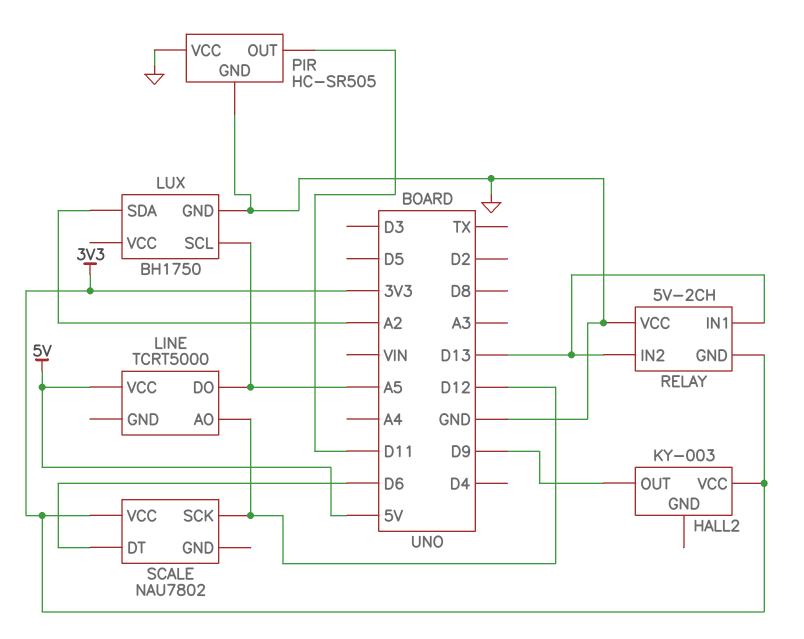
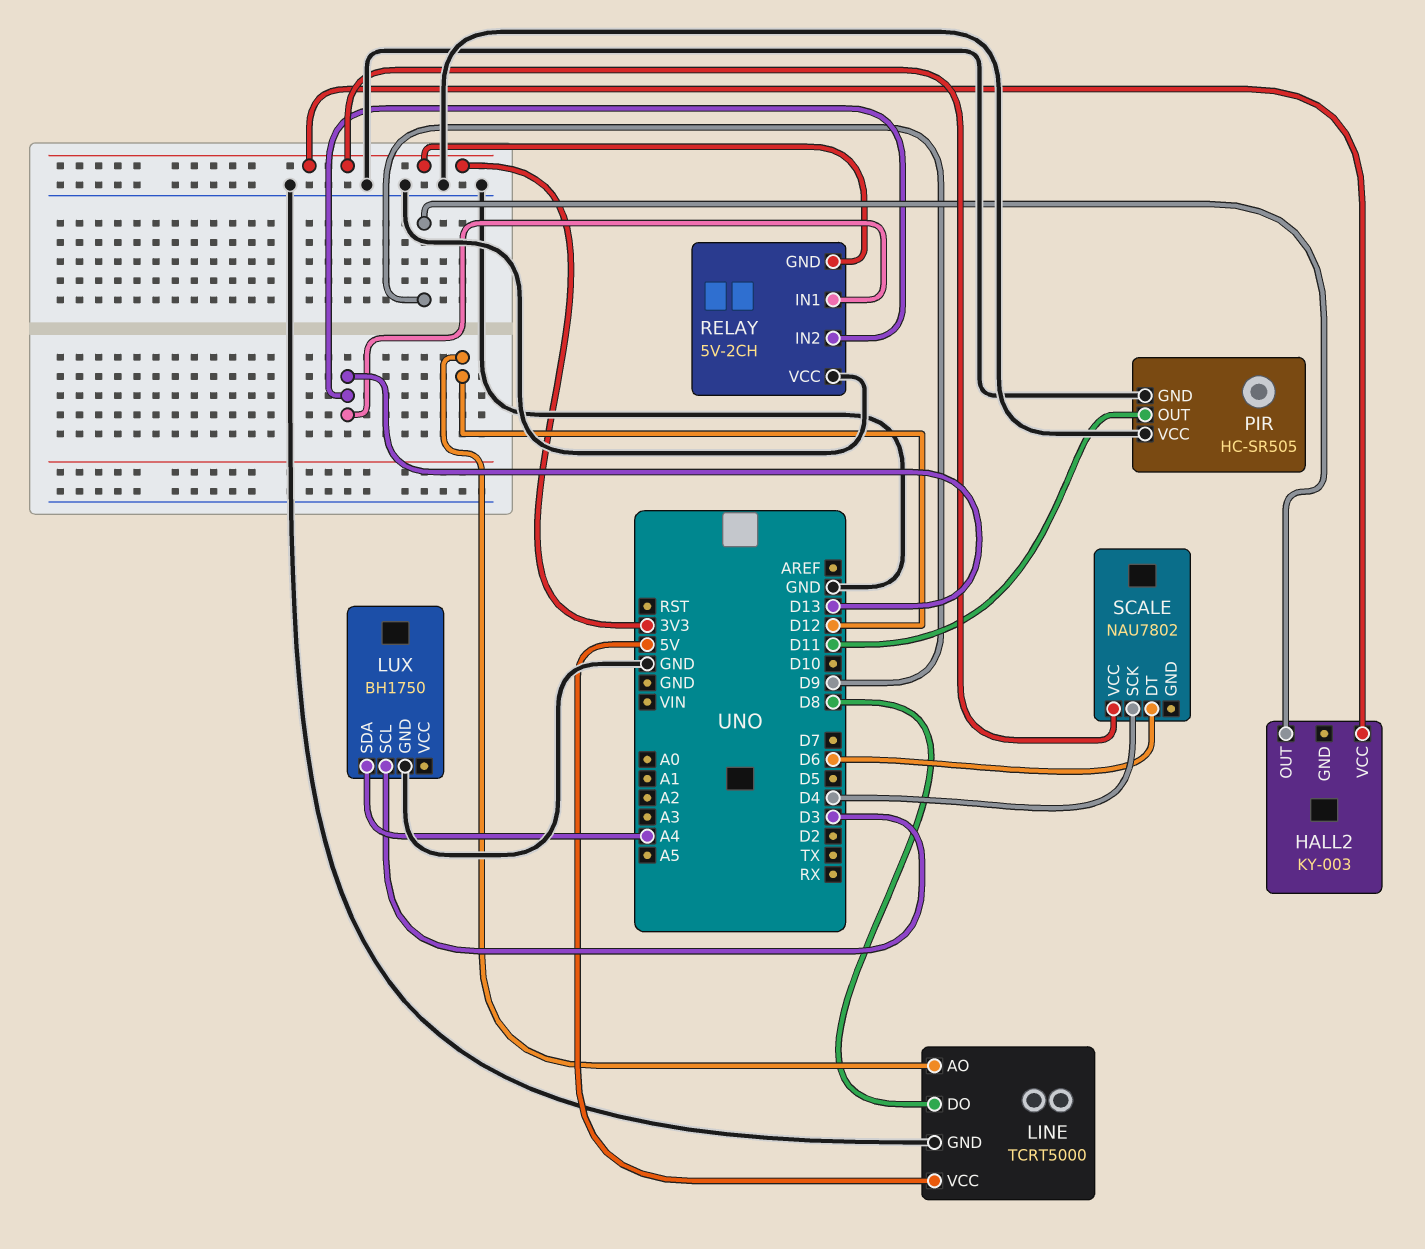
LINE pin DO: A5 -> D8
LINE pin GND: none -> GND
LUX pin SCL: A5 -> D3
LUX pin SDA: A2 -> A4
SCALE pin SCK: D12 -> D4

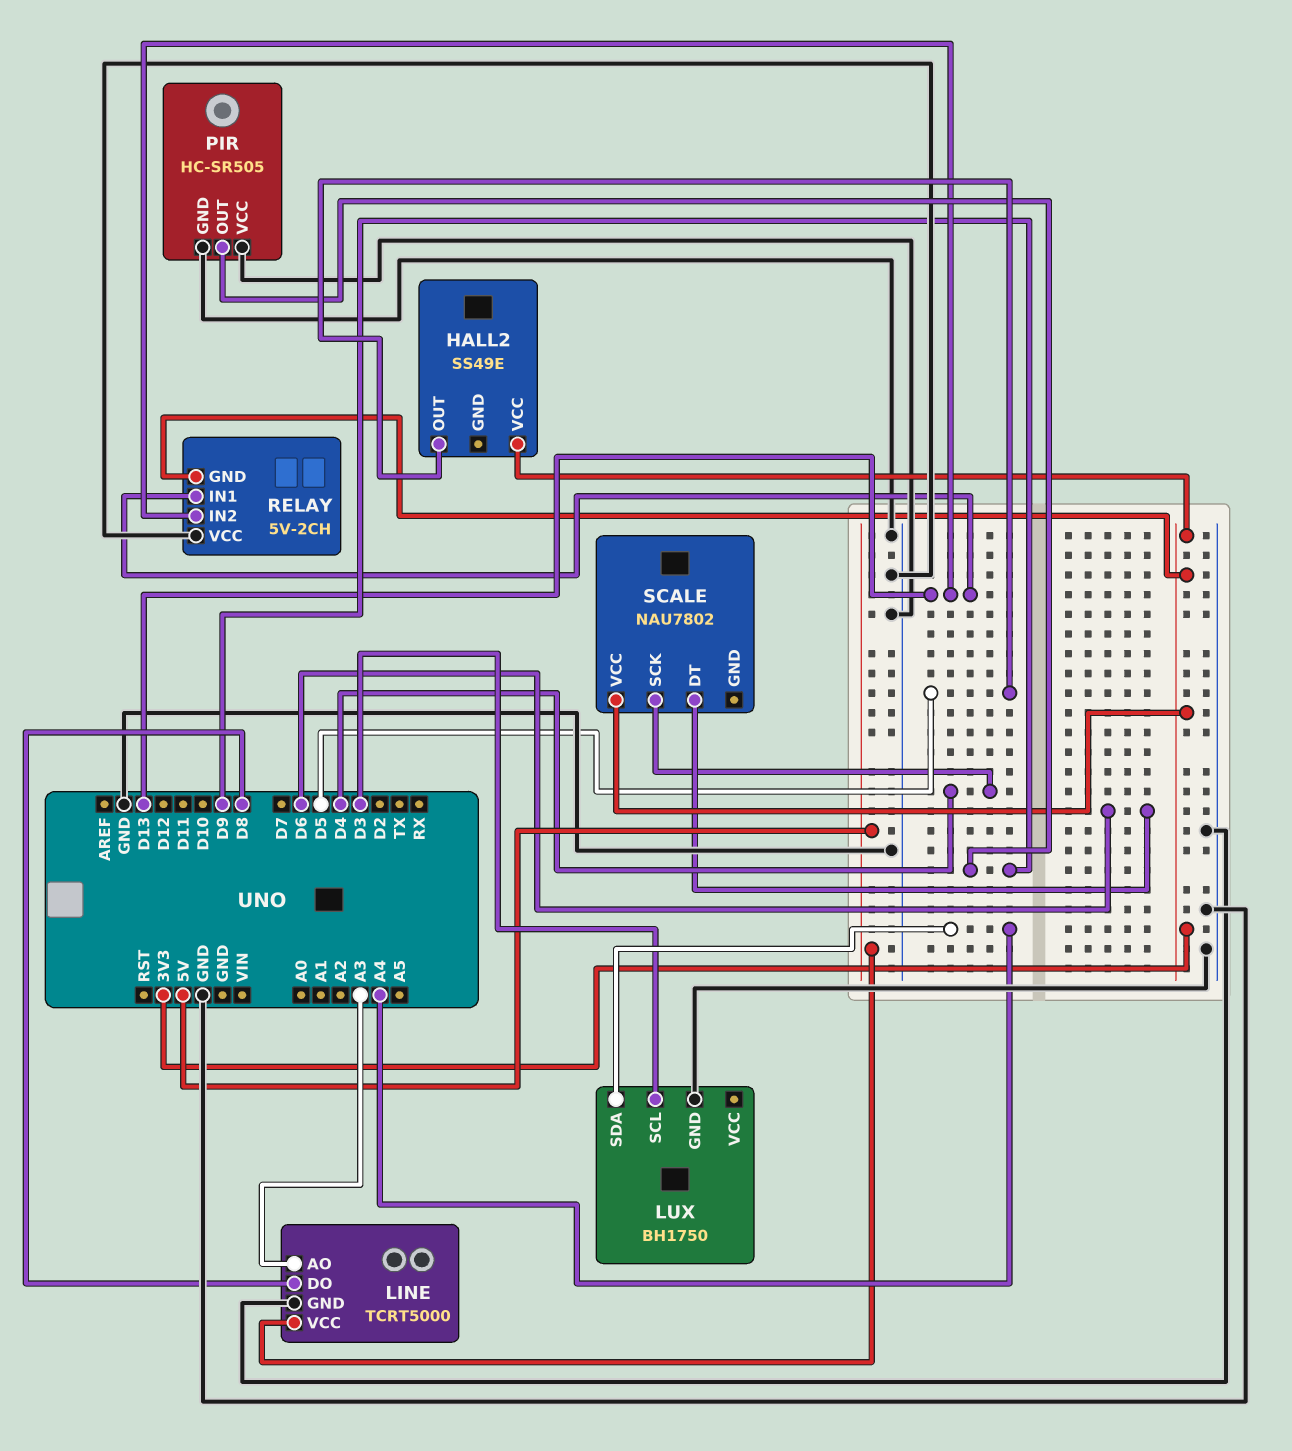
HALL2: KY-003 -> SS49E
HALL2 pin OUT: D9 -> D5
LINE pin AO: D12 -> A3
PIR pin OUT: D11 -> D9

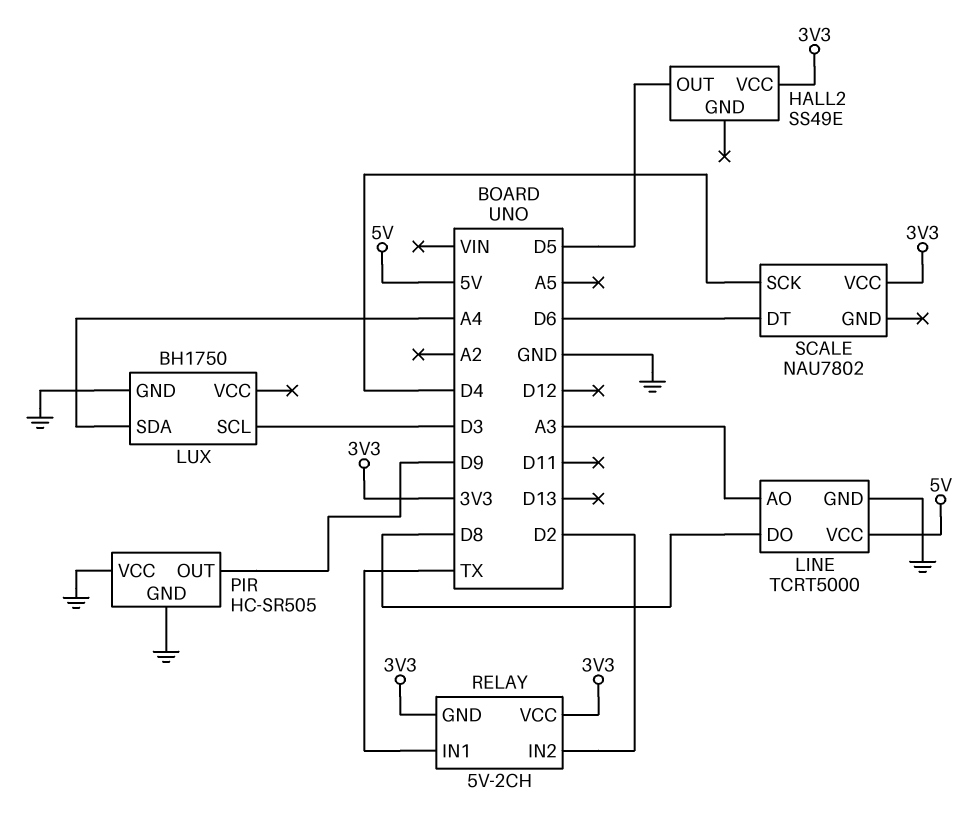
RELAY pin IN1: D13 -> TX
RELAY pin IN2: D13 -> D2
RELAY pin VCC: GND -> 3V3

